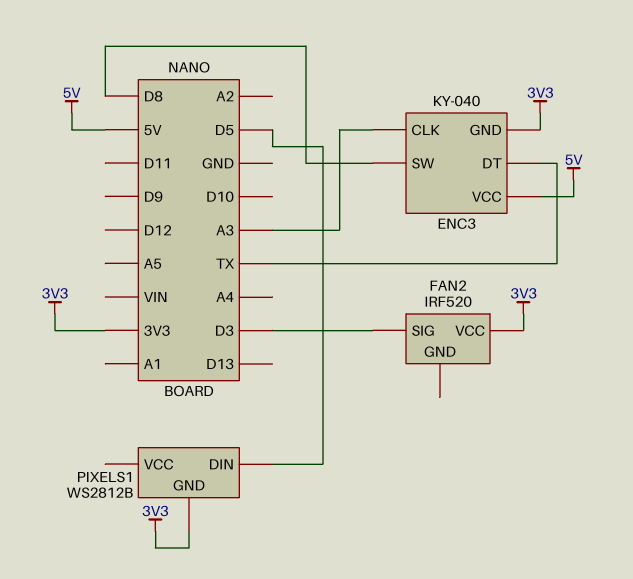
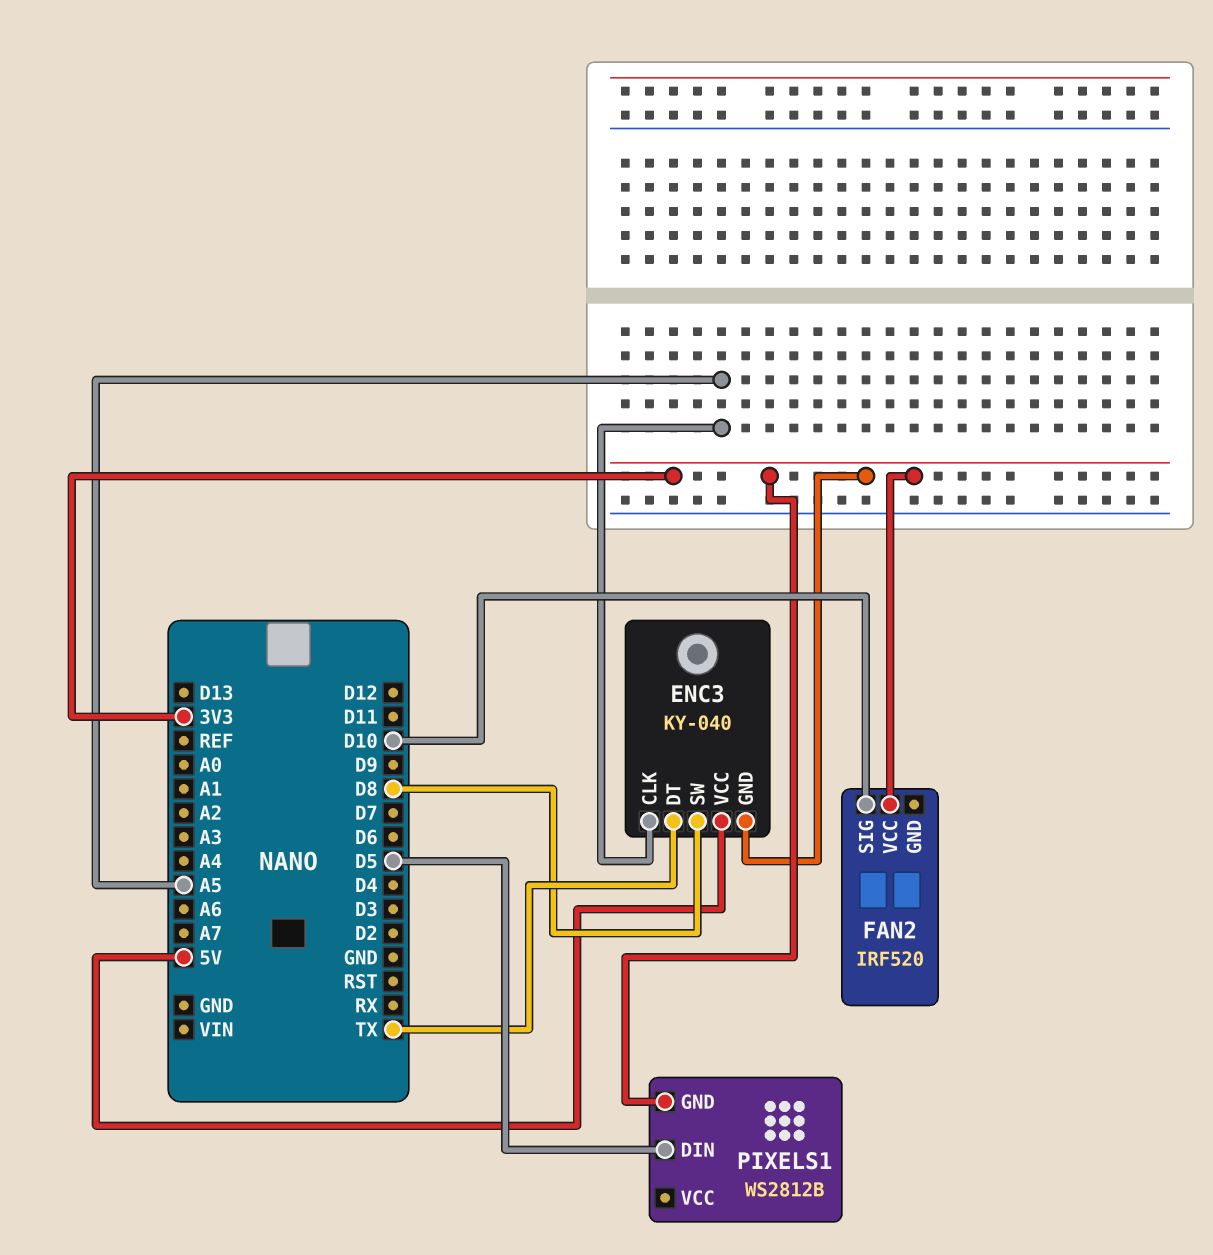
ENC3 pin CLK: A3 -> A5
FAN2 pin SIG: D3 -> D10

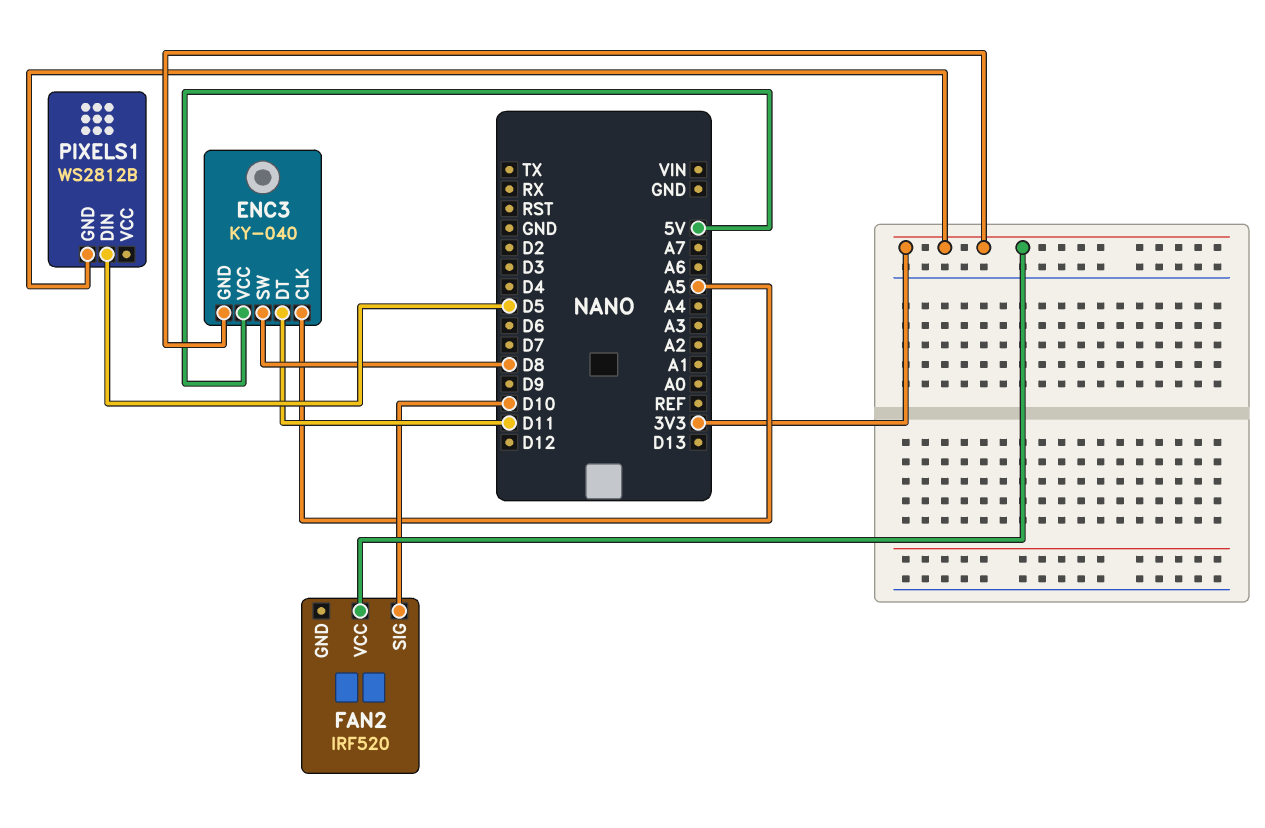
ENC3 pin DT: TX -> D11

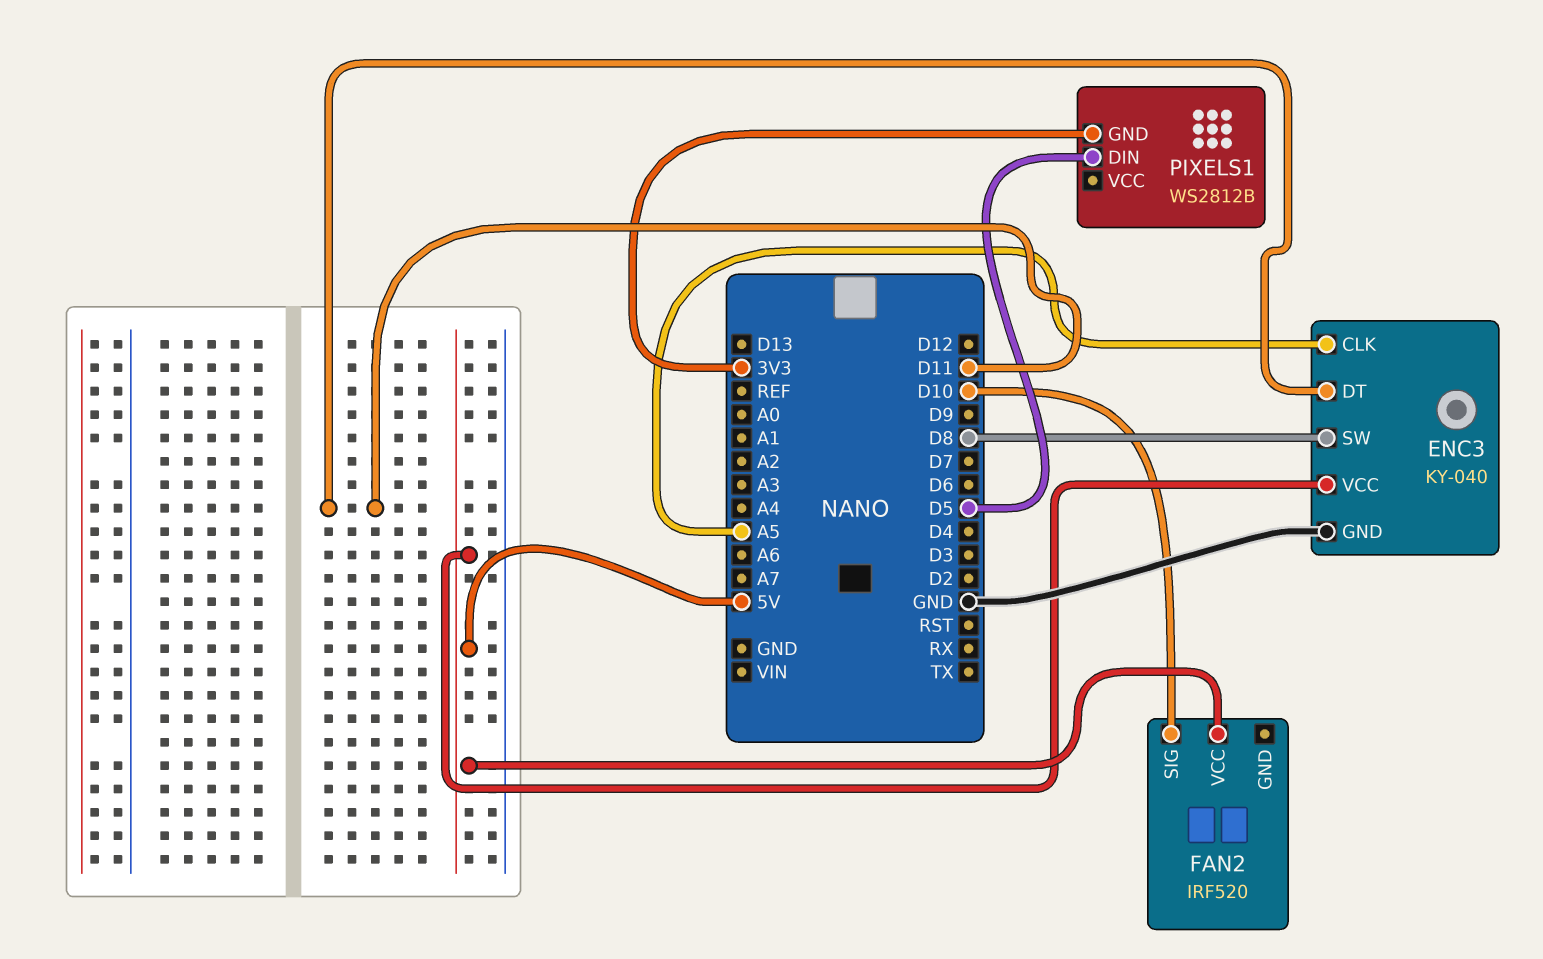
ENC3 pin GND: 3V3 -> GND
FAN2 pin VCC: 3V3 -> 5V

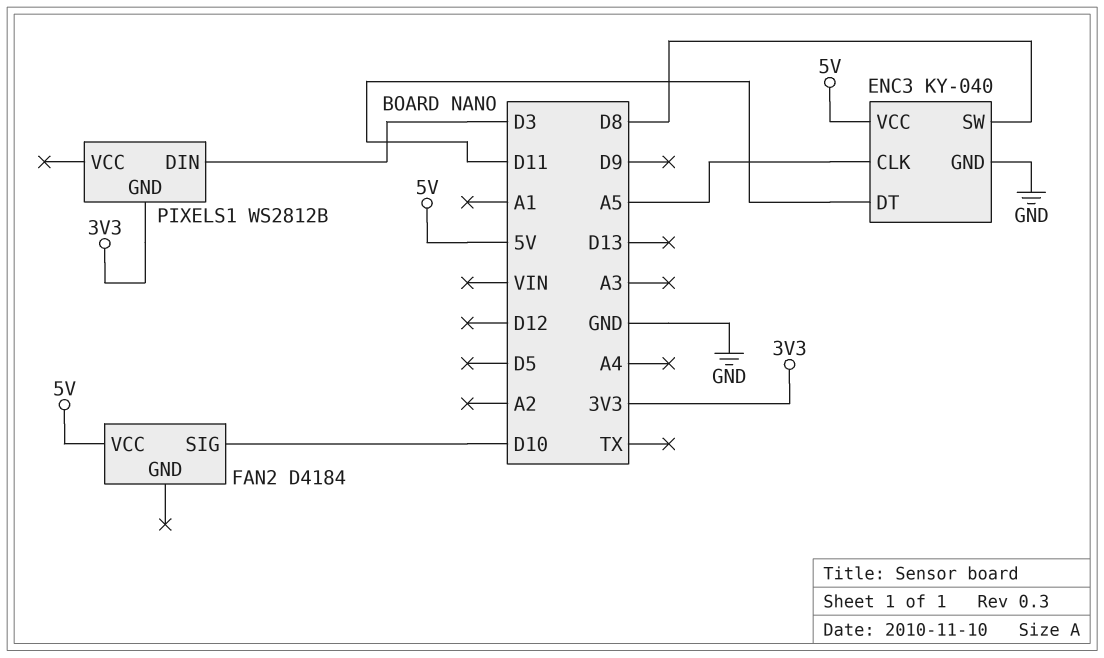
FAN2: IRF520 -> D4184
PIXELS1 pin DIN: D5 -> D3

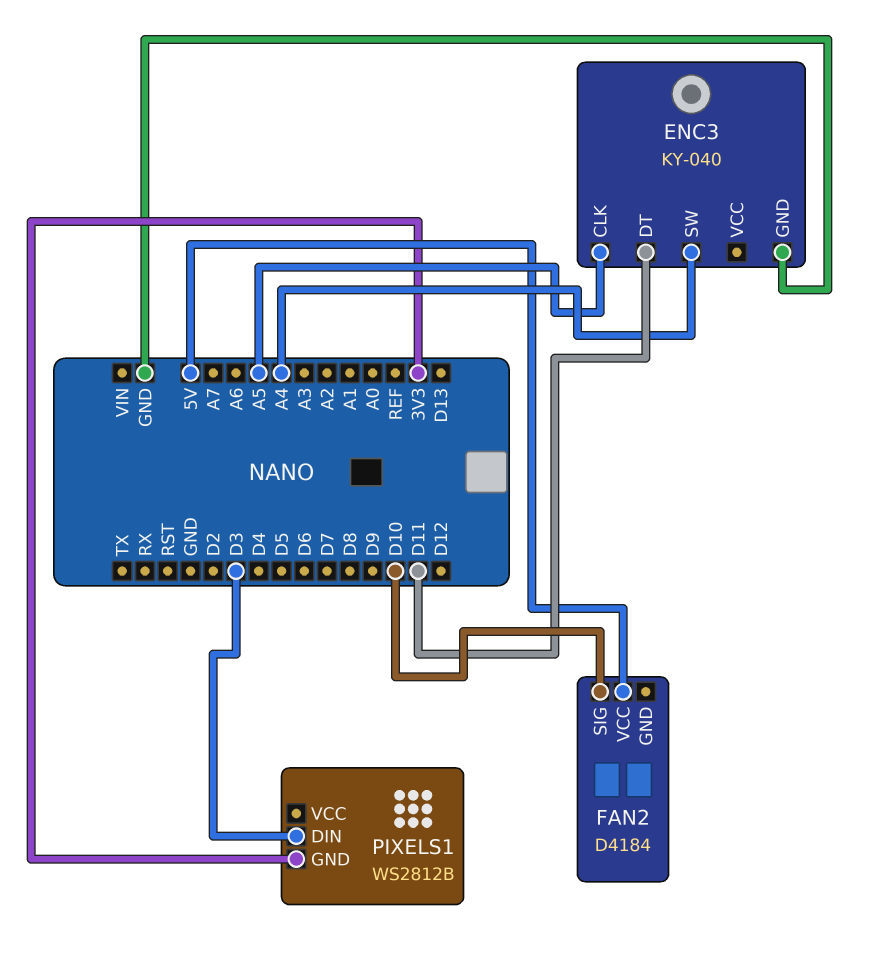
ENC3 pin SW: D8 -> A4
ENC3 pin VCC: 5V -> none

